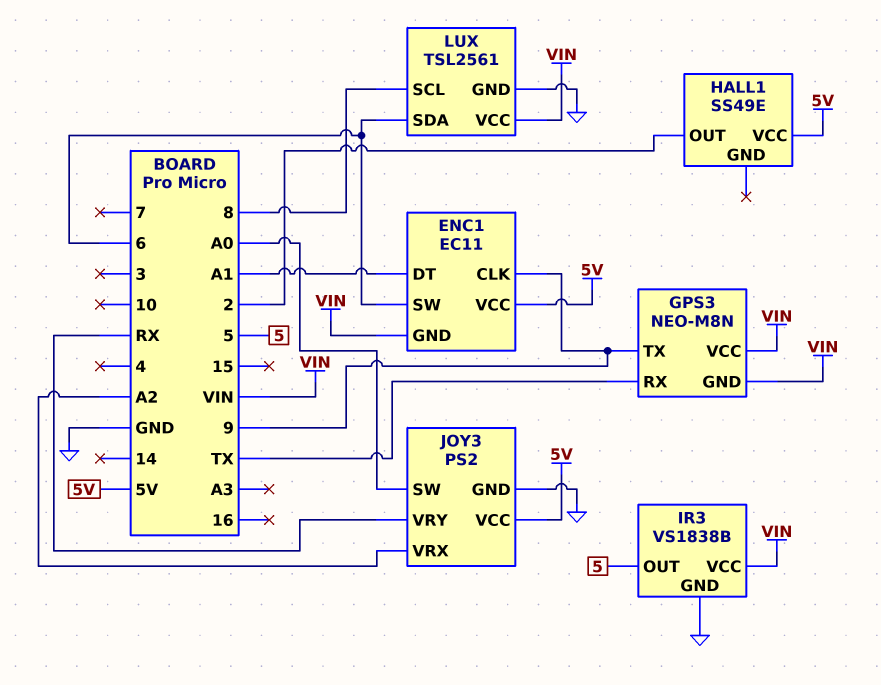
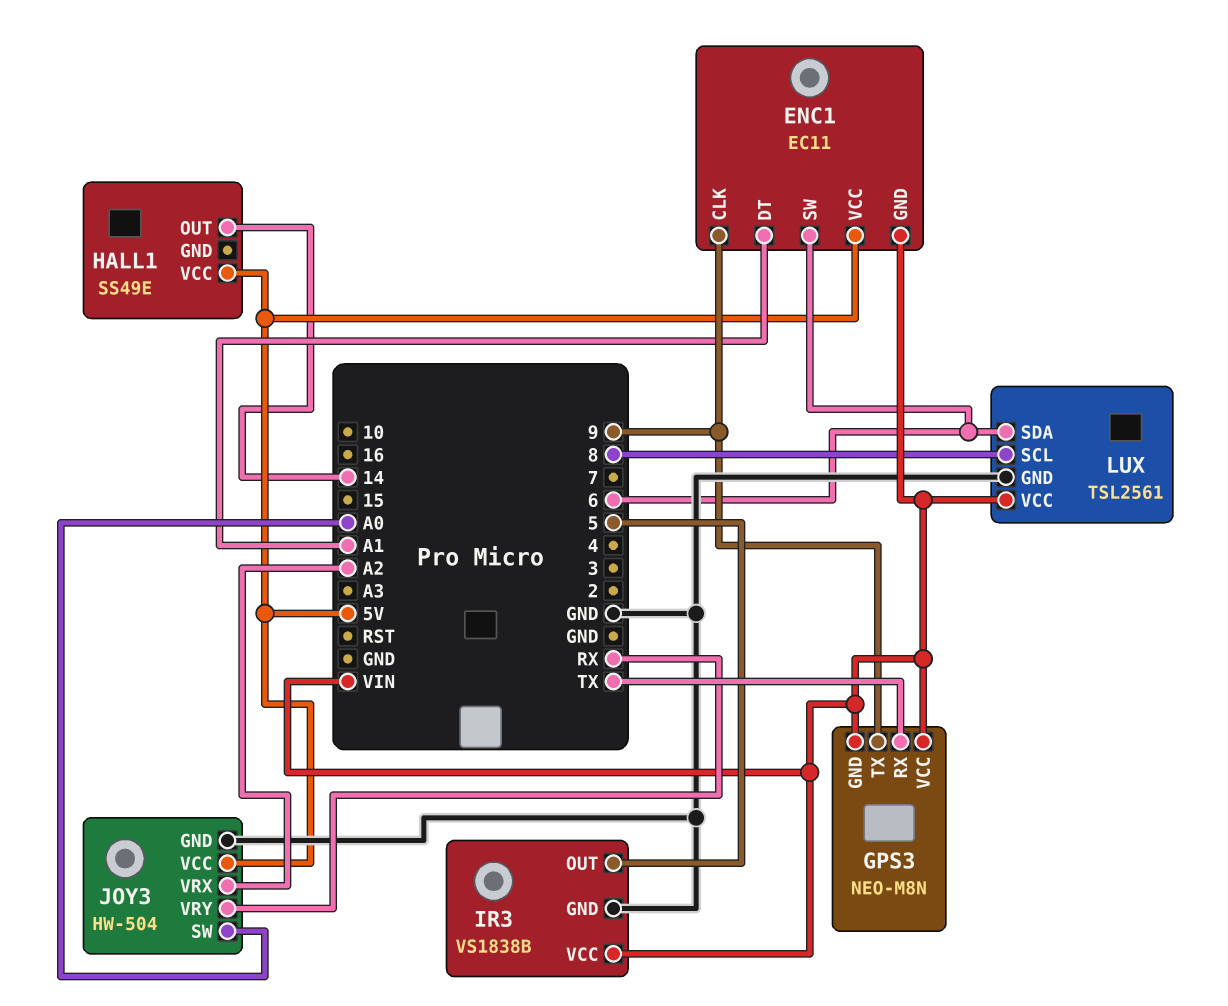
HALL1 pin OUT: 2 -> 14
JOY3: PS2 -> HW-504

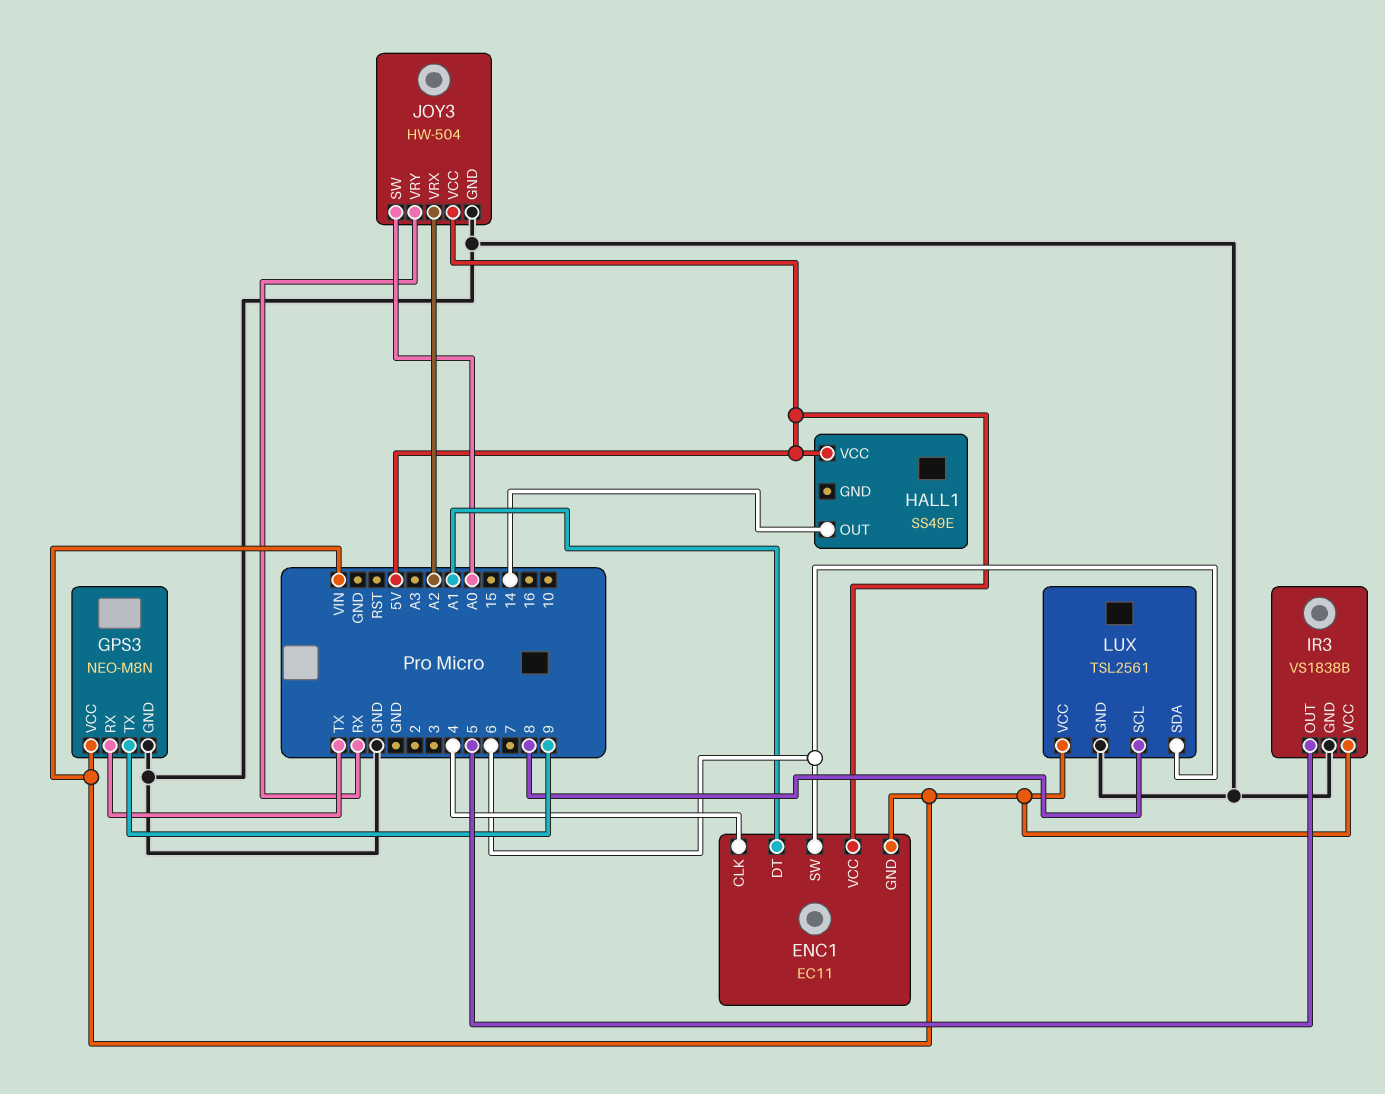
ENC1 pin CLK: 9 -> 4
GPS3 pin GND: VIN -> GND

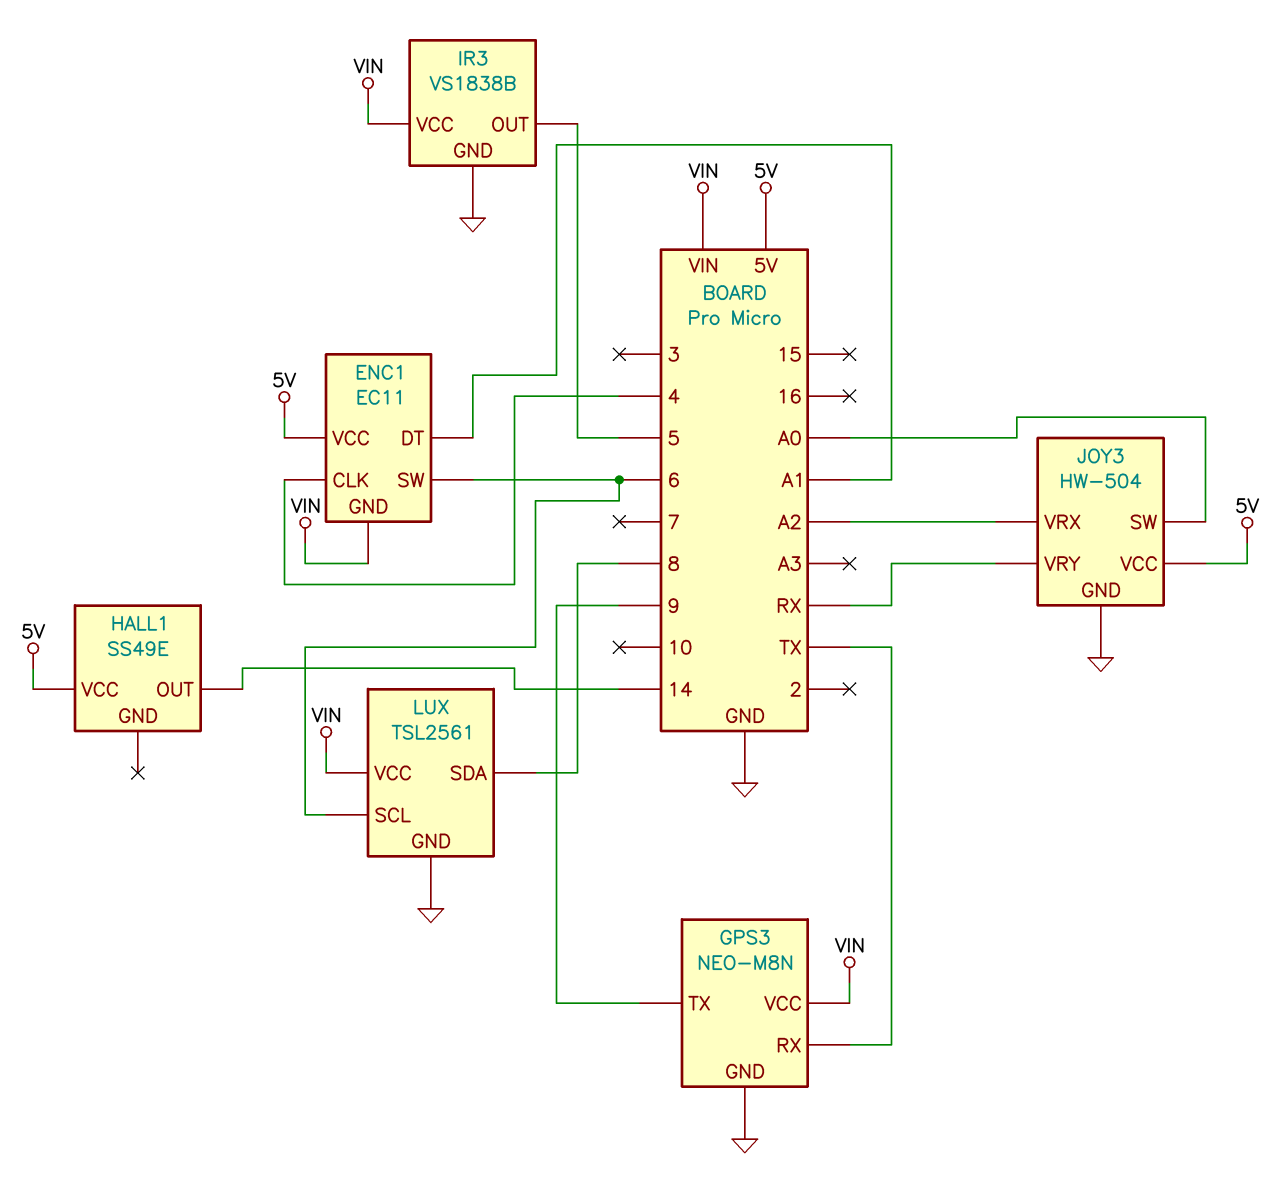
LUX pin SCL: 8 -> 6
LUX pin SDA: 6 -> 8

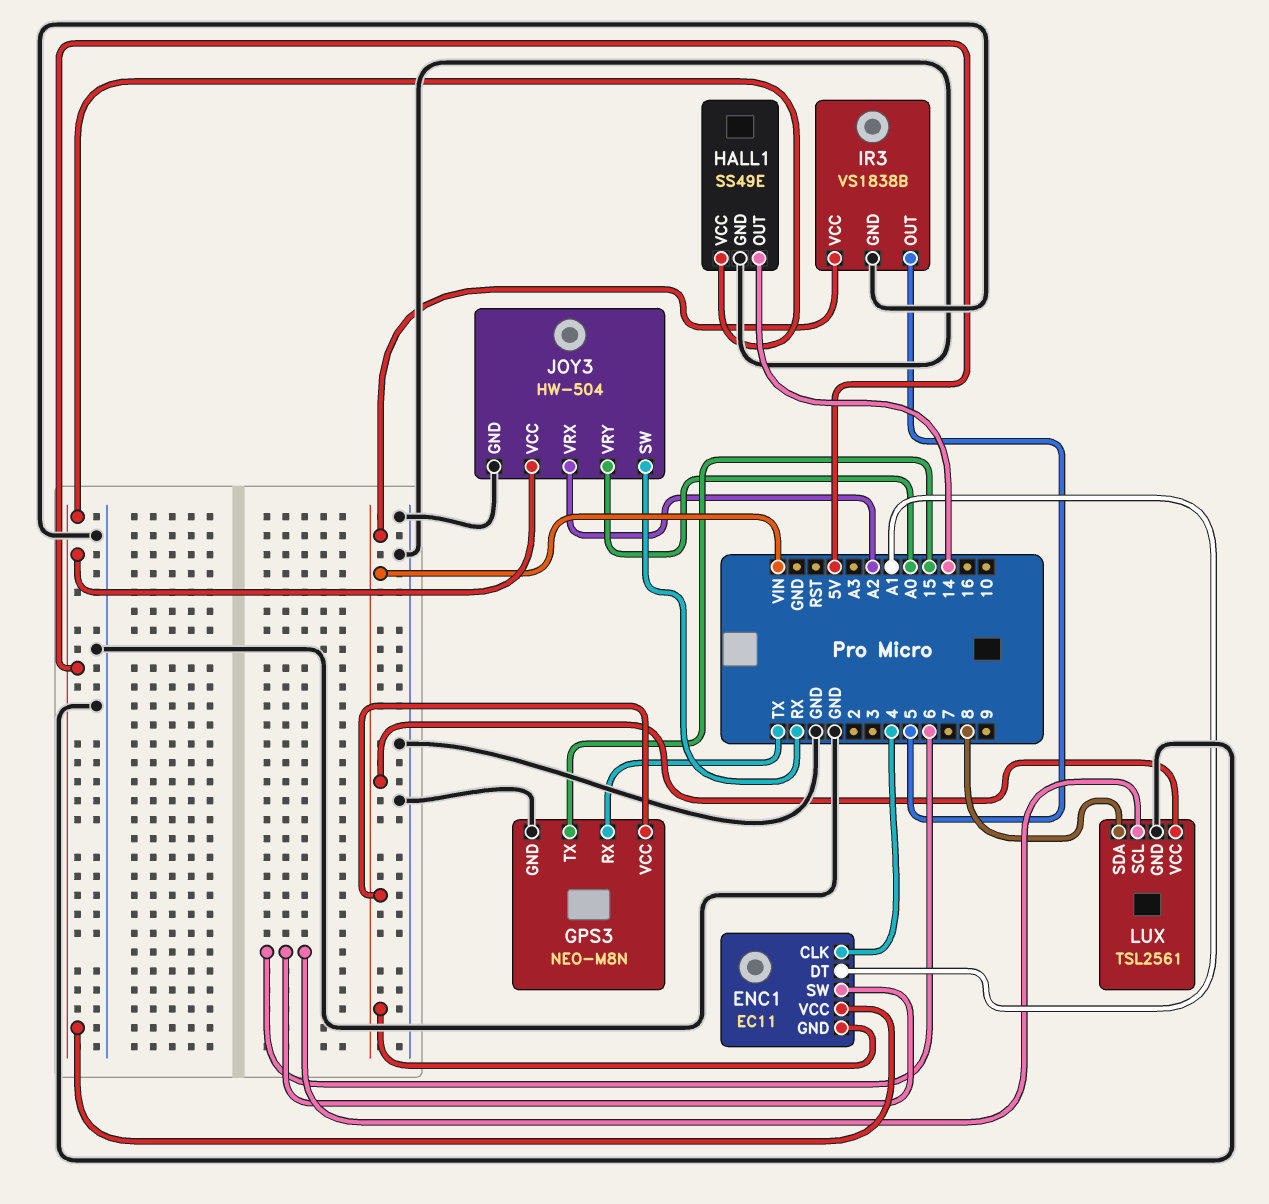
GPS3 pin TX: 9 -> 15
HALL1 pin GND: none -> GND
JOY3 pin SW: A0 -> RX
JOY3 pin VRY: RX -> A0

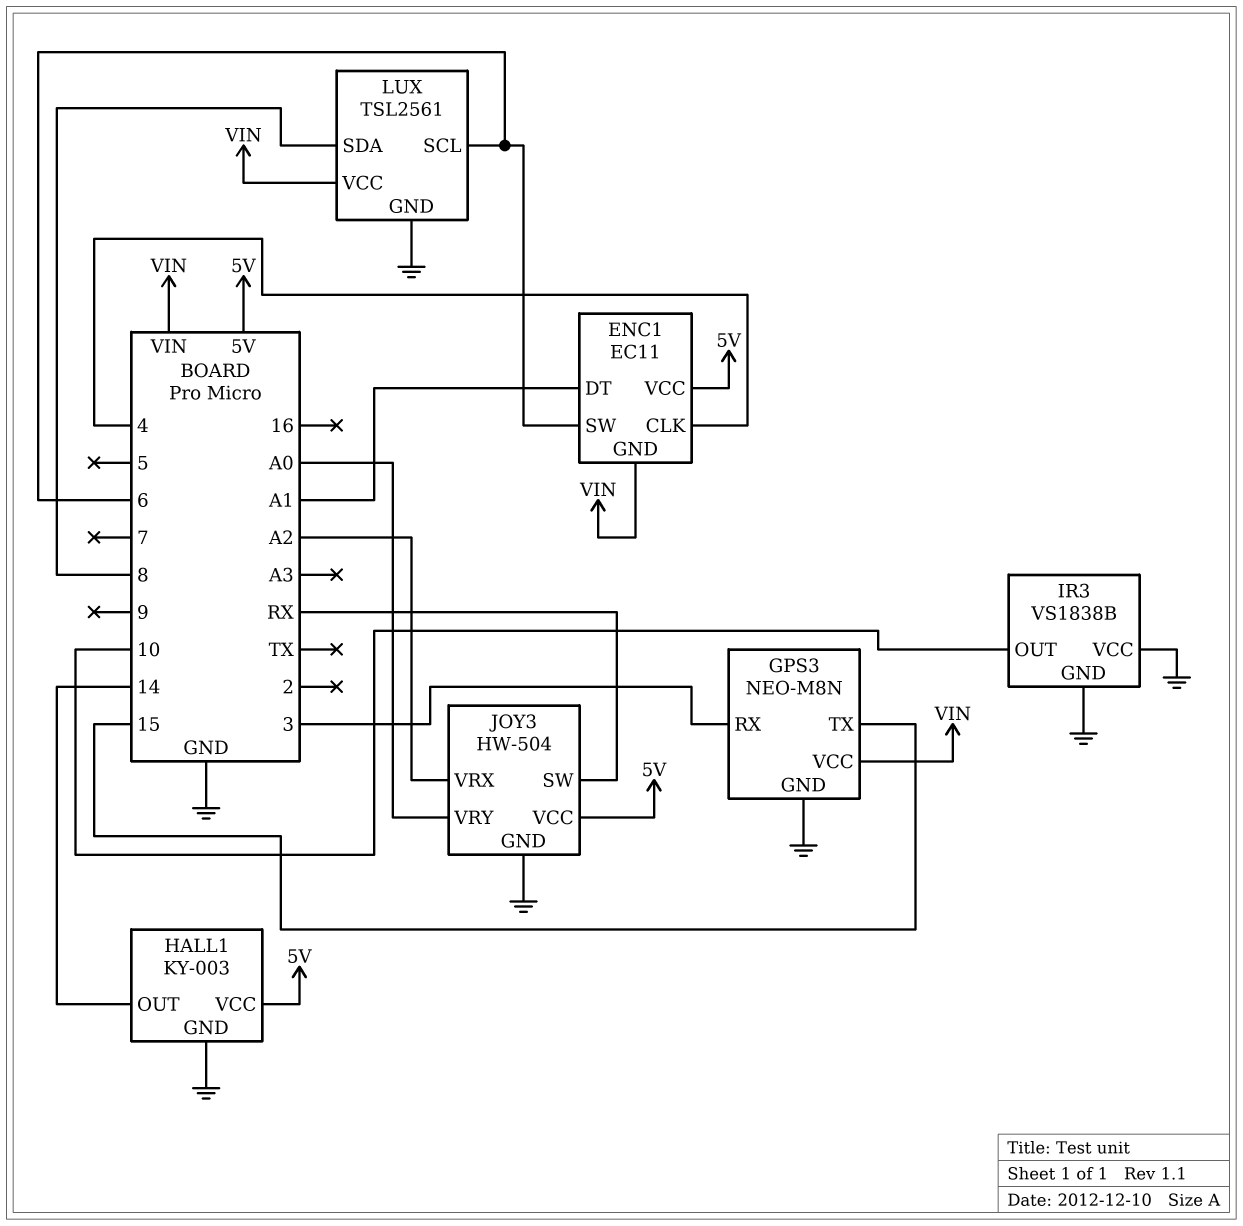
GPS3 pin RX: TX -> 3
HALL1: SS49E -> KY-003
IR3 pin OUT: 5 -> 10
IR3 pin VCC: VIN -> GND

